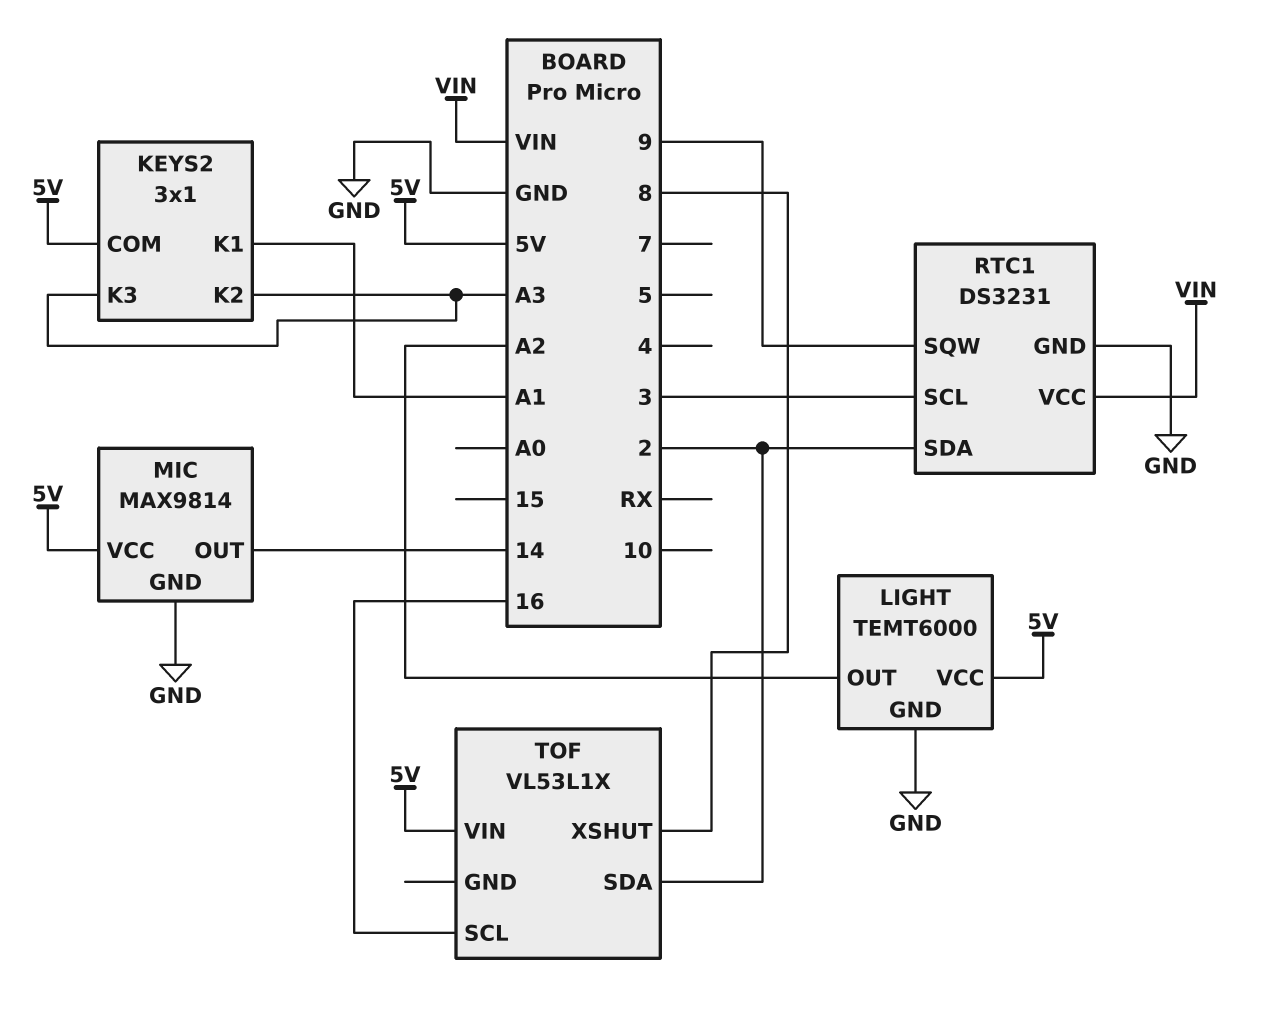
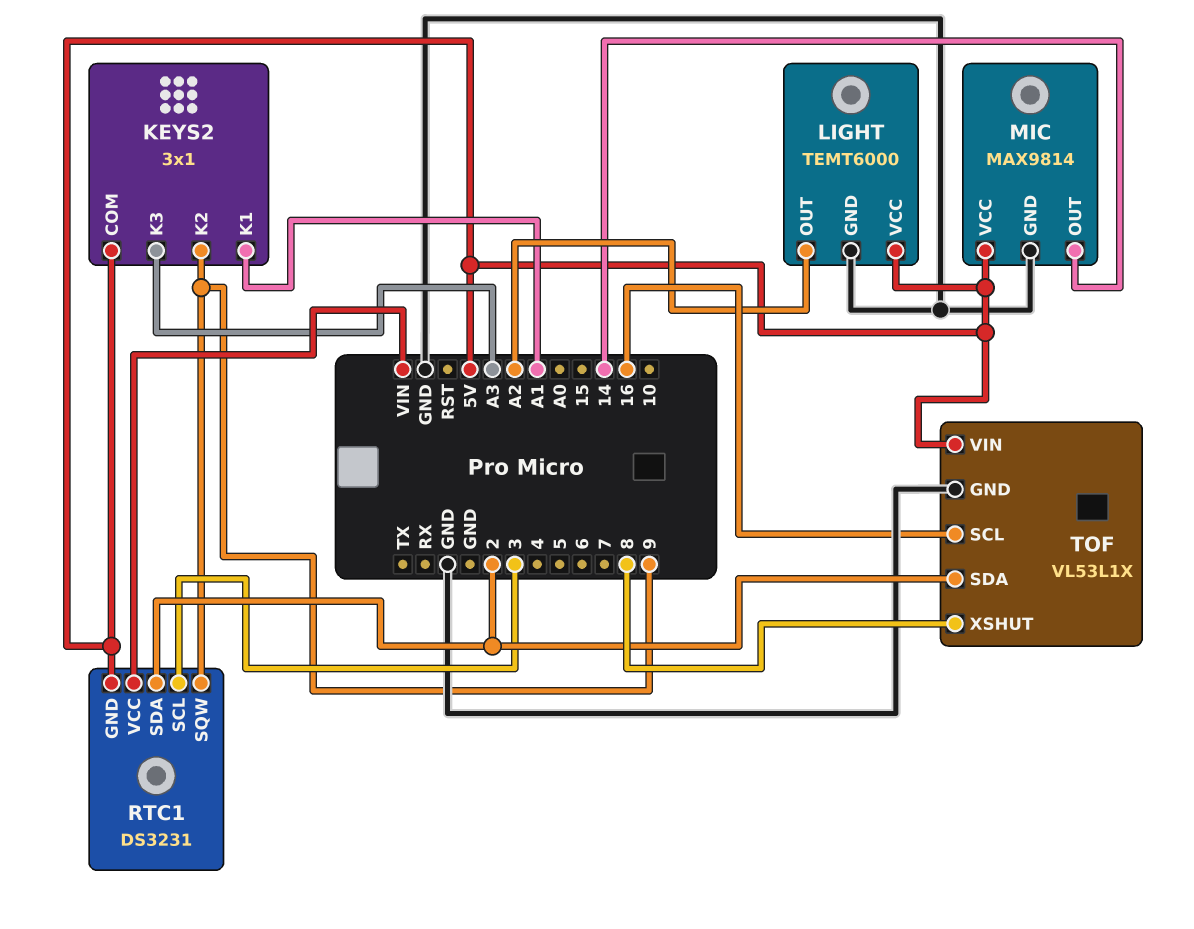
KEYS2 pin K2: A3 -> 9
RTC1 pin GND: GND -> 5V
TOF pin GND: none -> GND

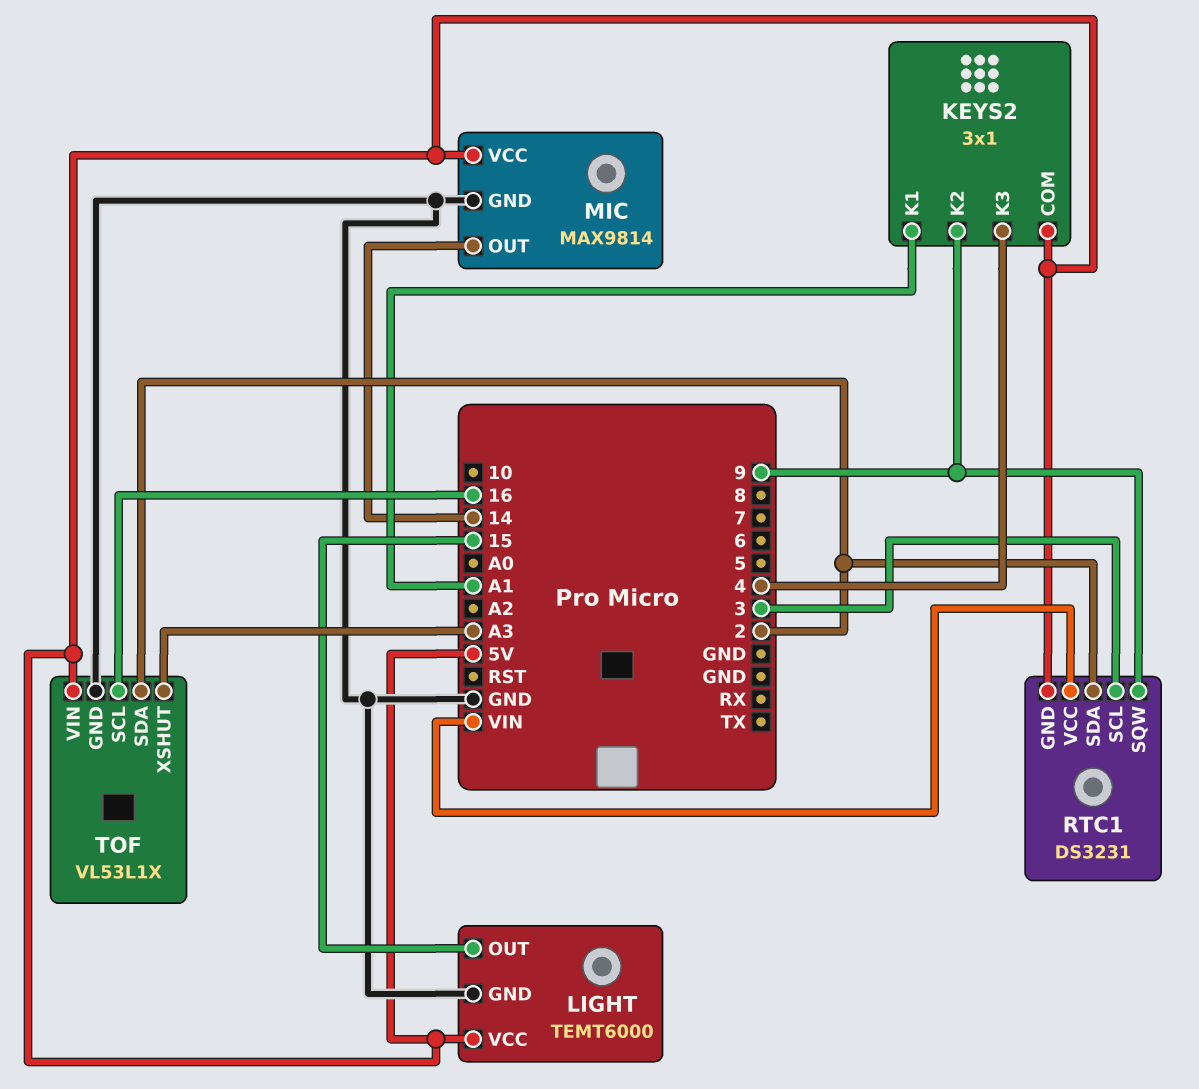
KEYS2 pin K3: A3 -> 4
LIGHT pin OUT: A2 -> 15
TOF pin XSHUT: 8 -> A3

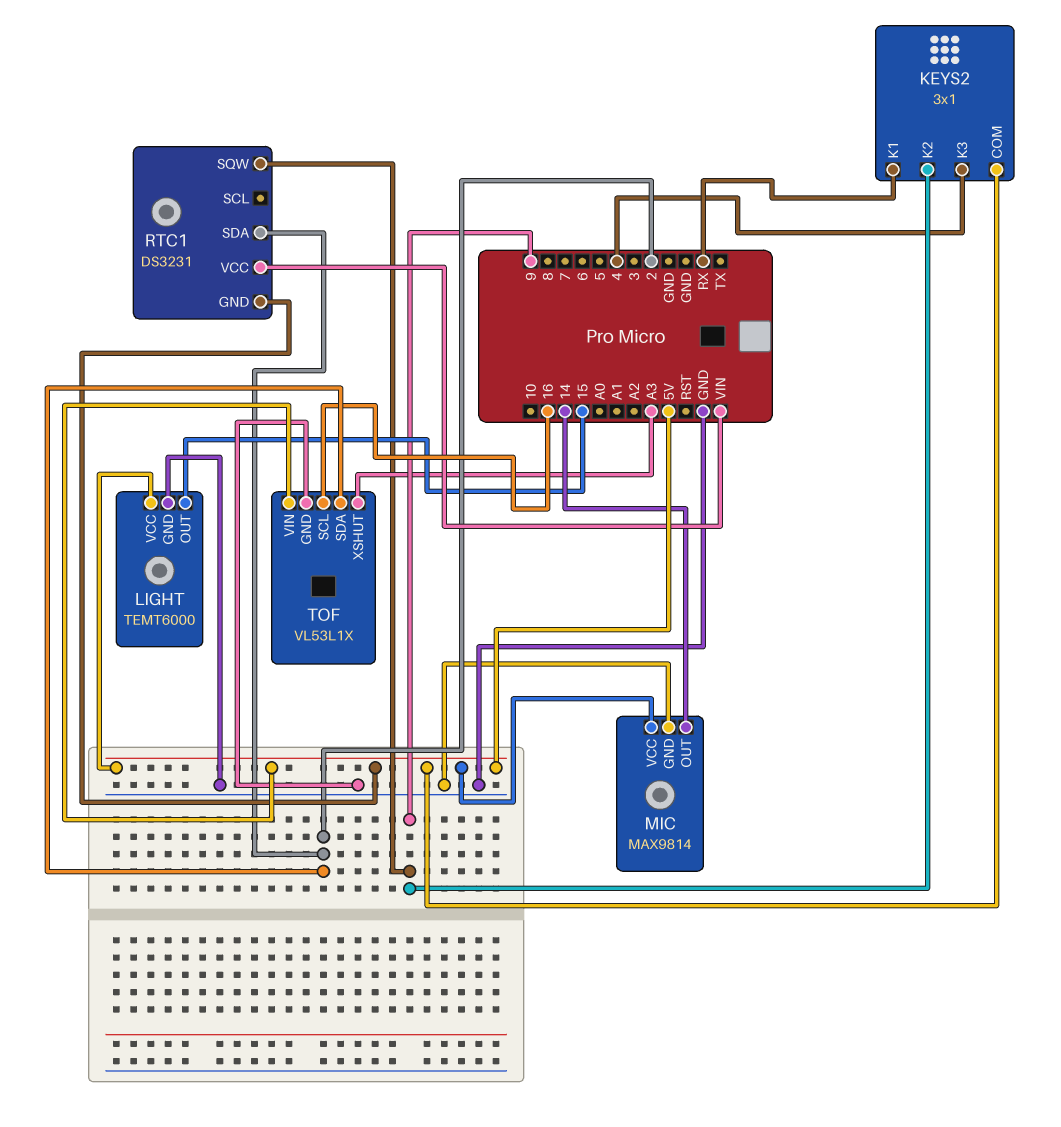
KEYS2 pin K1: A1 -> RX
RTC1 pin SCL: 3 -> none

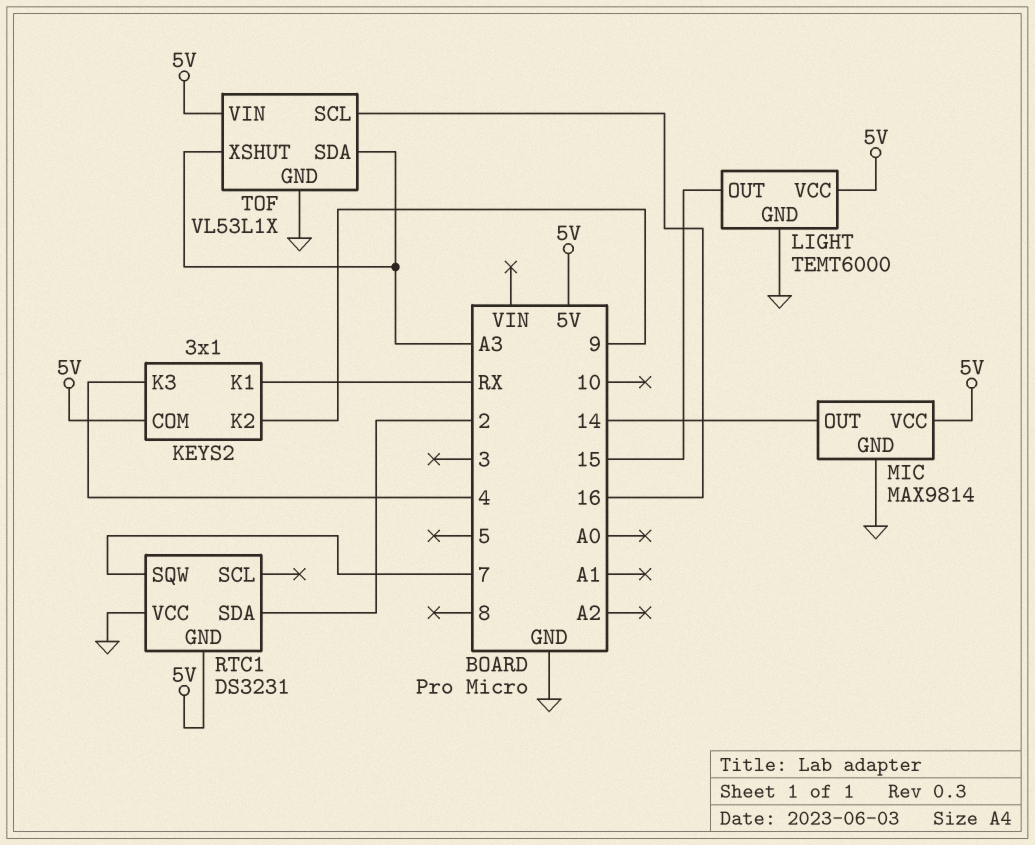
RTC1 pin SQW: 9 -> 7
RTC1 pin VCC: VIN -> GND
TOF pin SDA: 2 -> A3

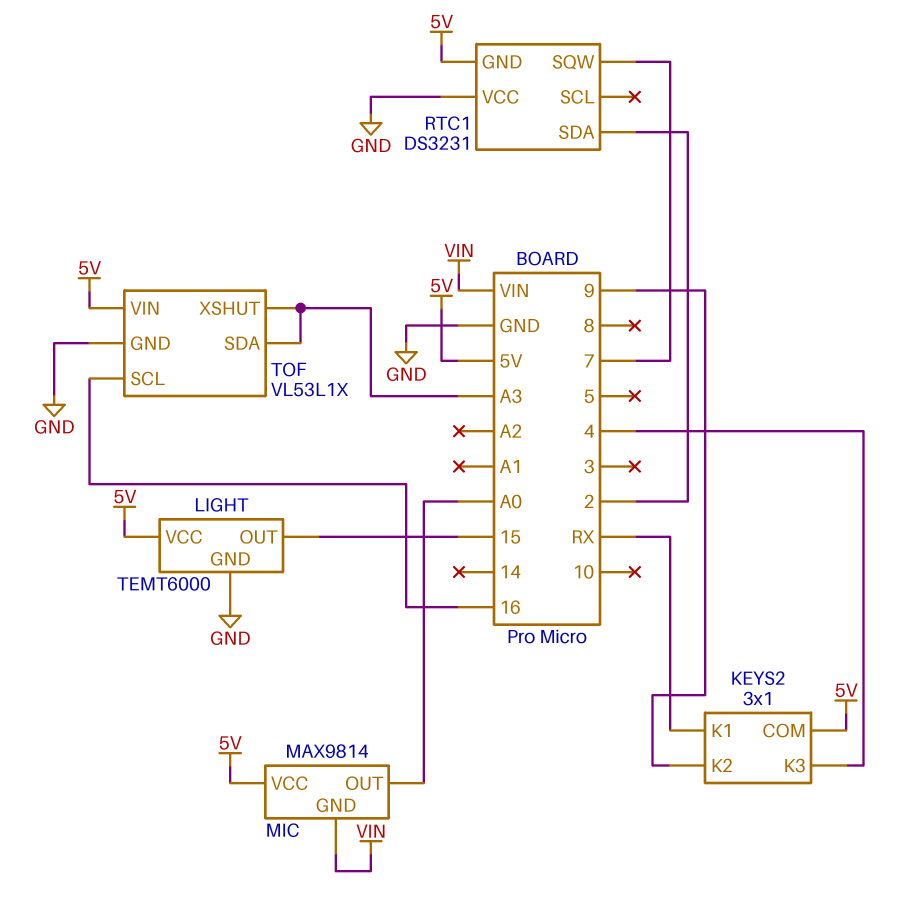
MIC pin GND: GND -> VIN
MIC pin OUT: 14 -> A0

